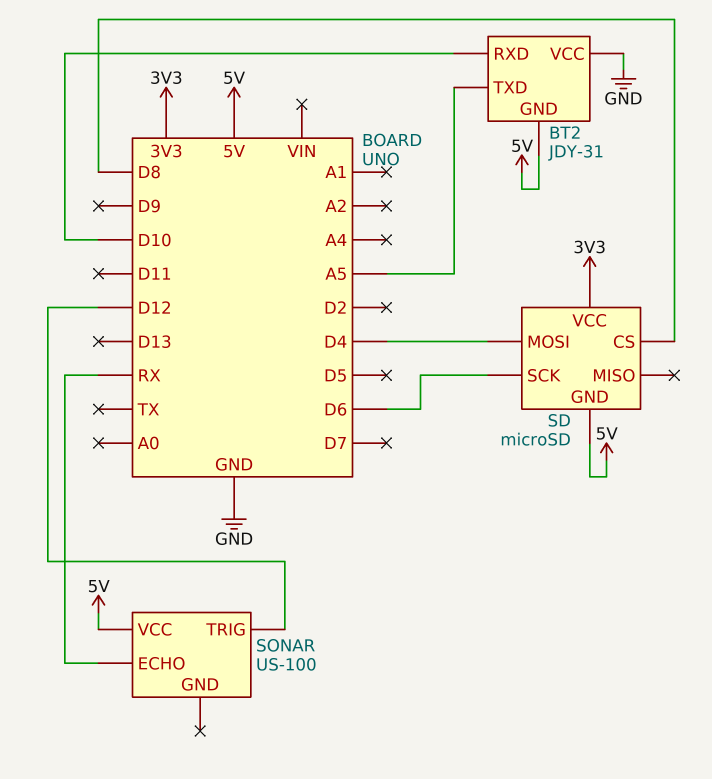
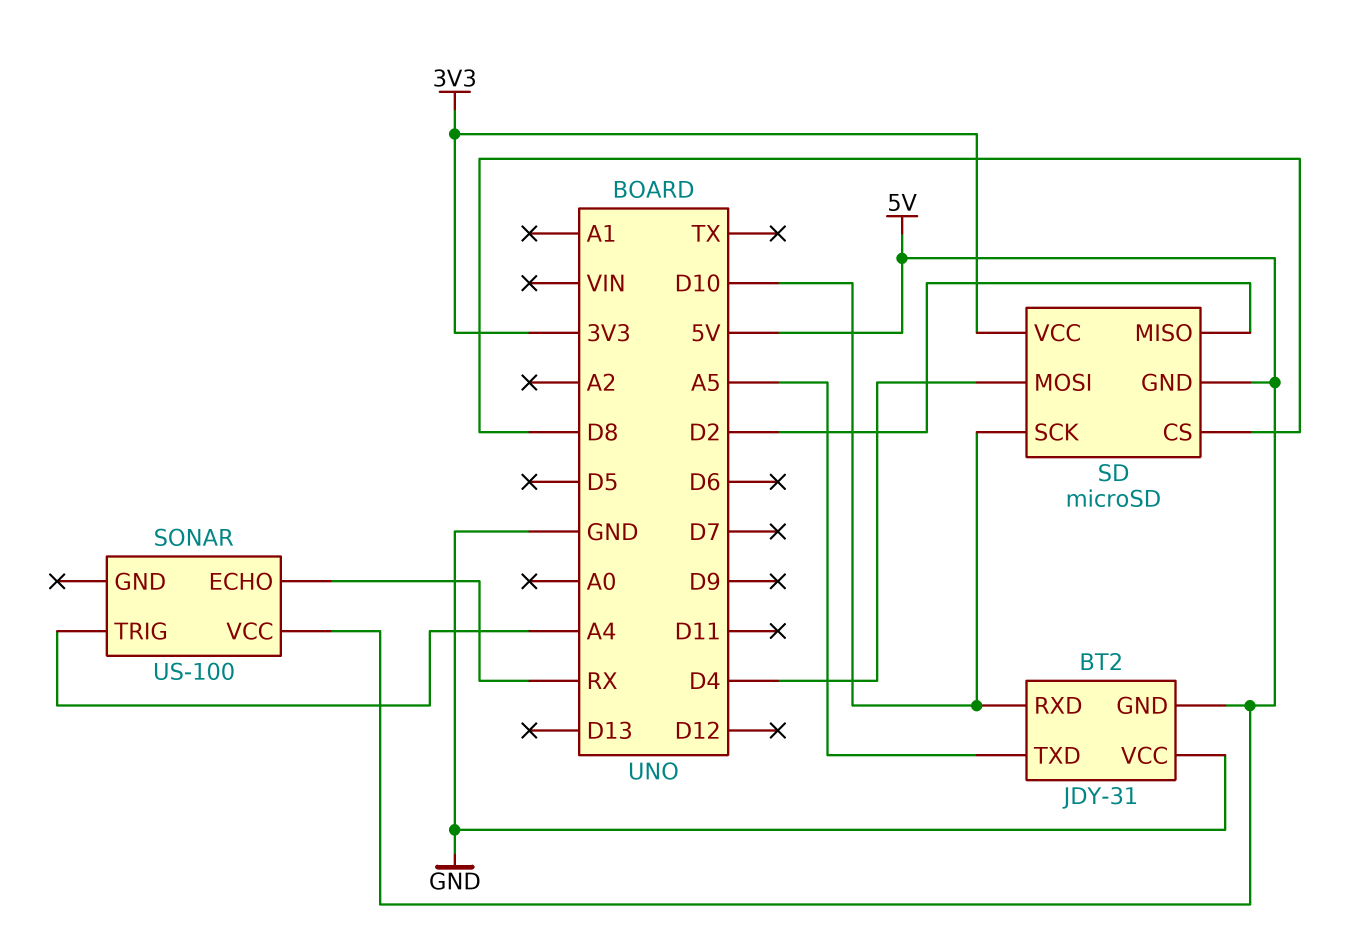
SD pin MISO: none -> D2
SD pin SCK: D6 -> D10
SONAR pin TRIG: D12 -> A4

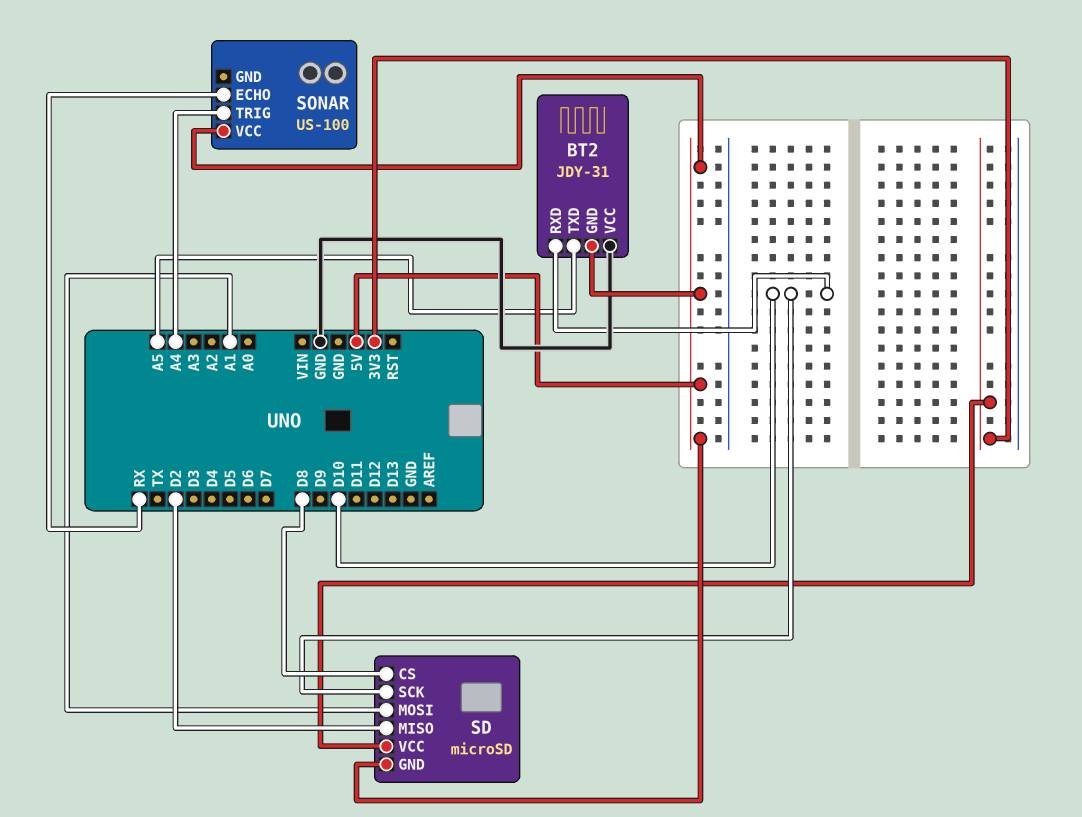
SD pin MOSI: D4 -> A1

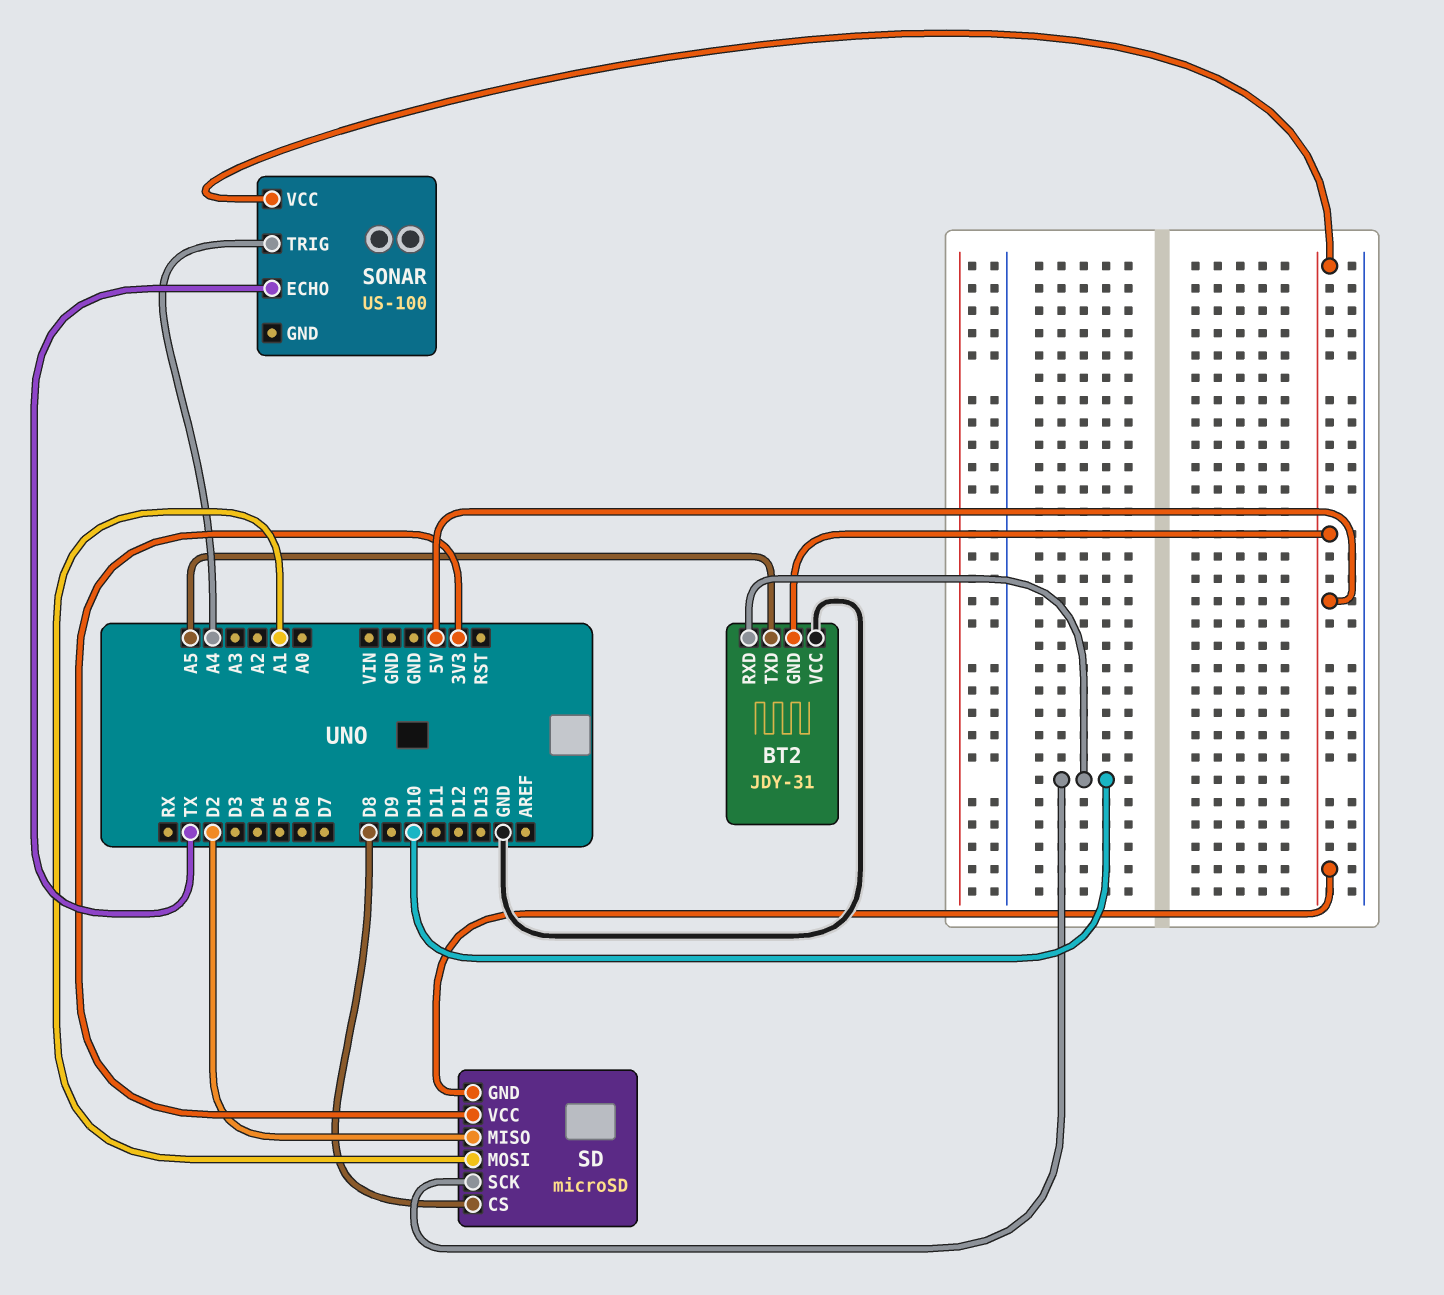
SONAR pin ECHO: RX -> TX

